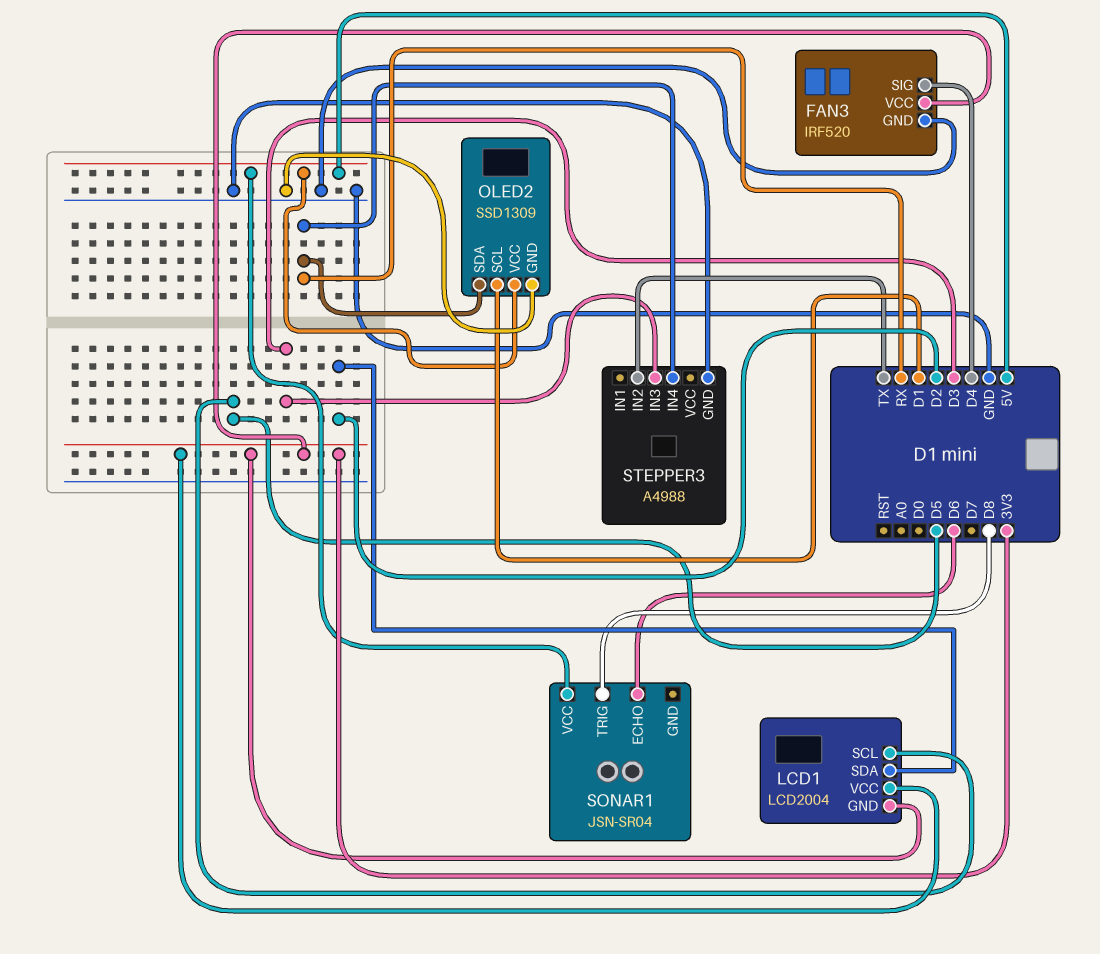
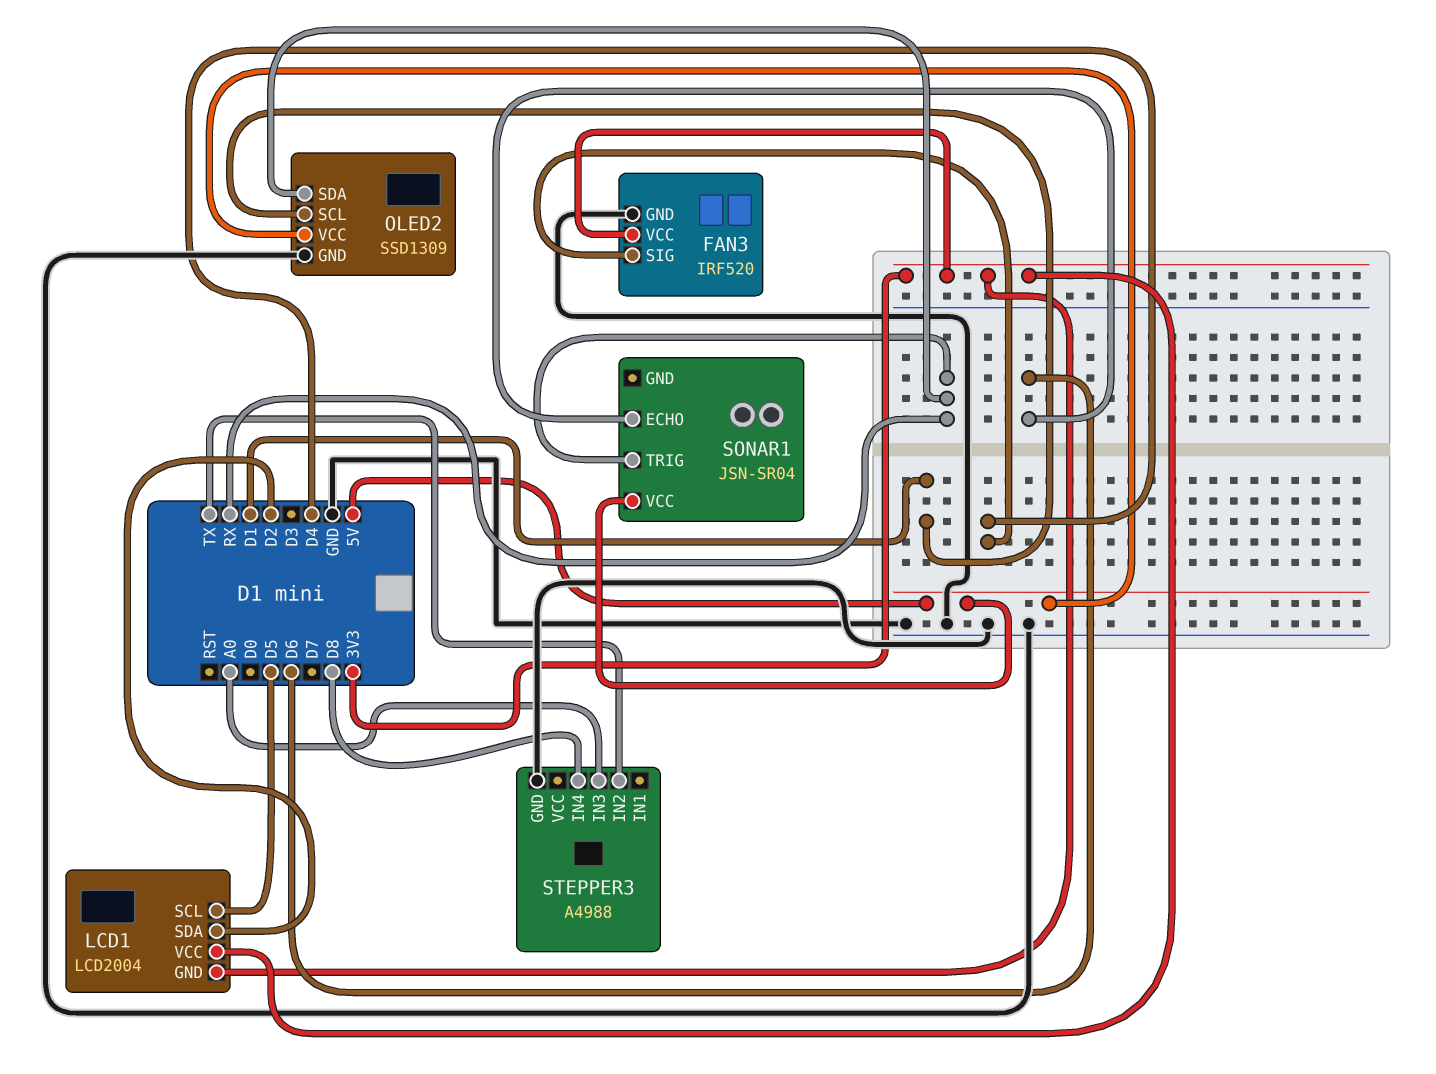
SONAR1 pin TRIG: D8 -> RX
STEPPER3 pin IN3: D3 -> A0
STEPPER3 pin IN4: RX -> D8

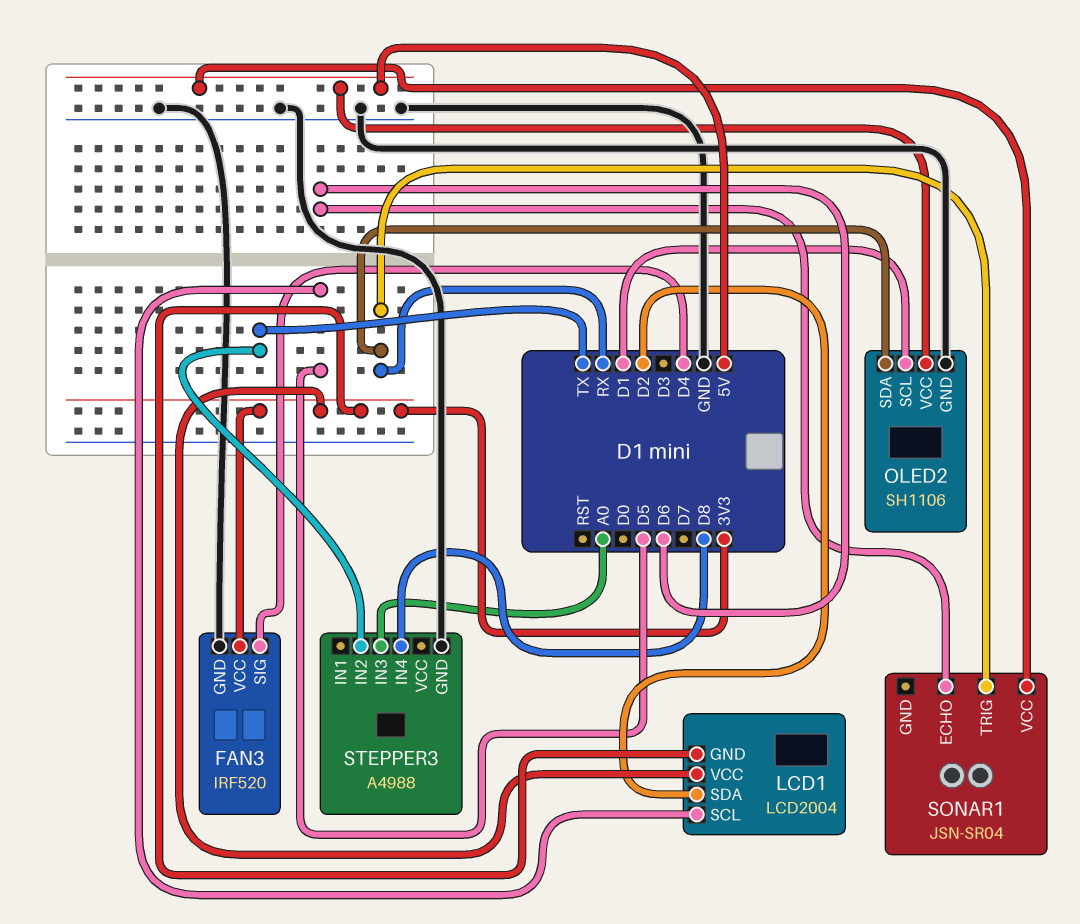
OLED2: SSD1309 -> SH1106

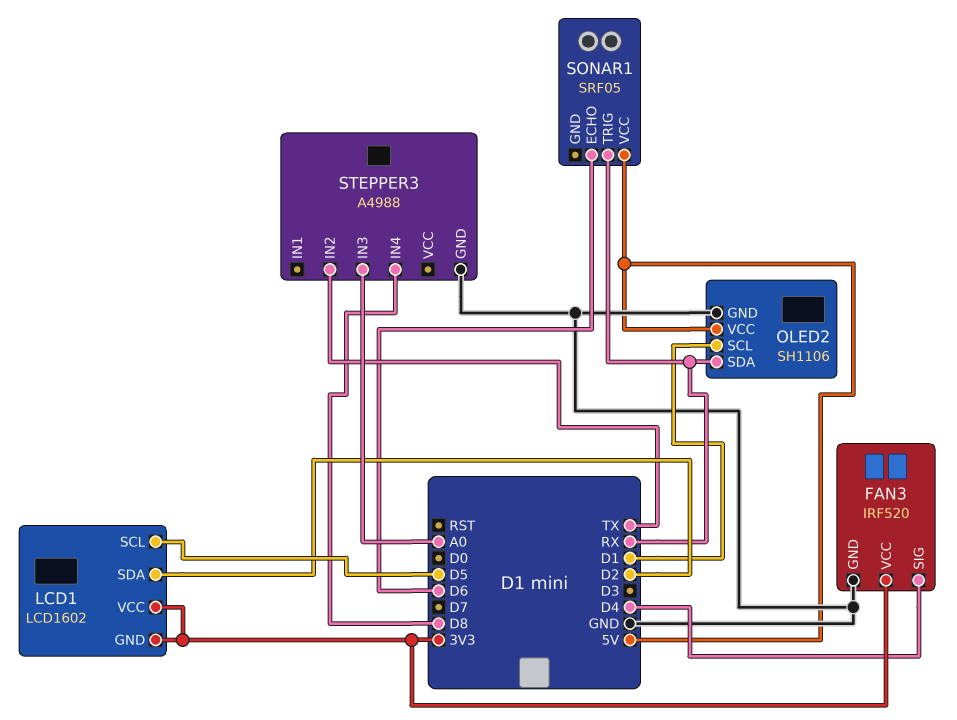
LCD1: LCD2004 -> LCD1602
SONAR1: JSN-SR04 -> SRF05

